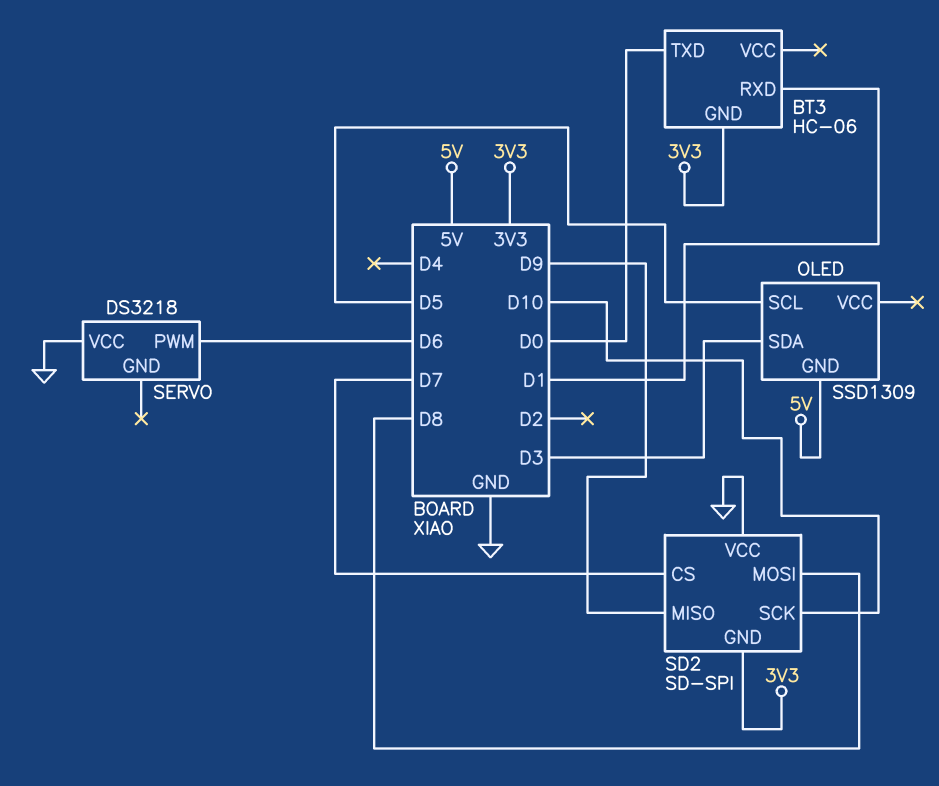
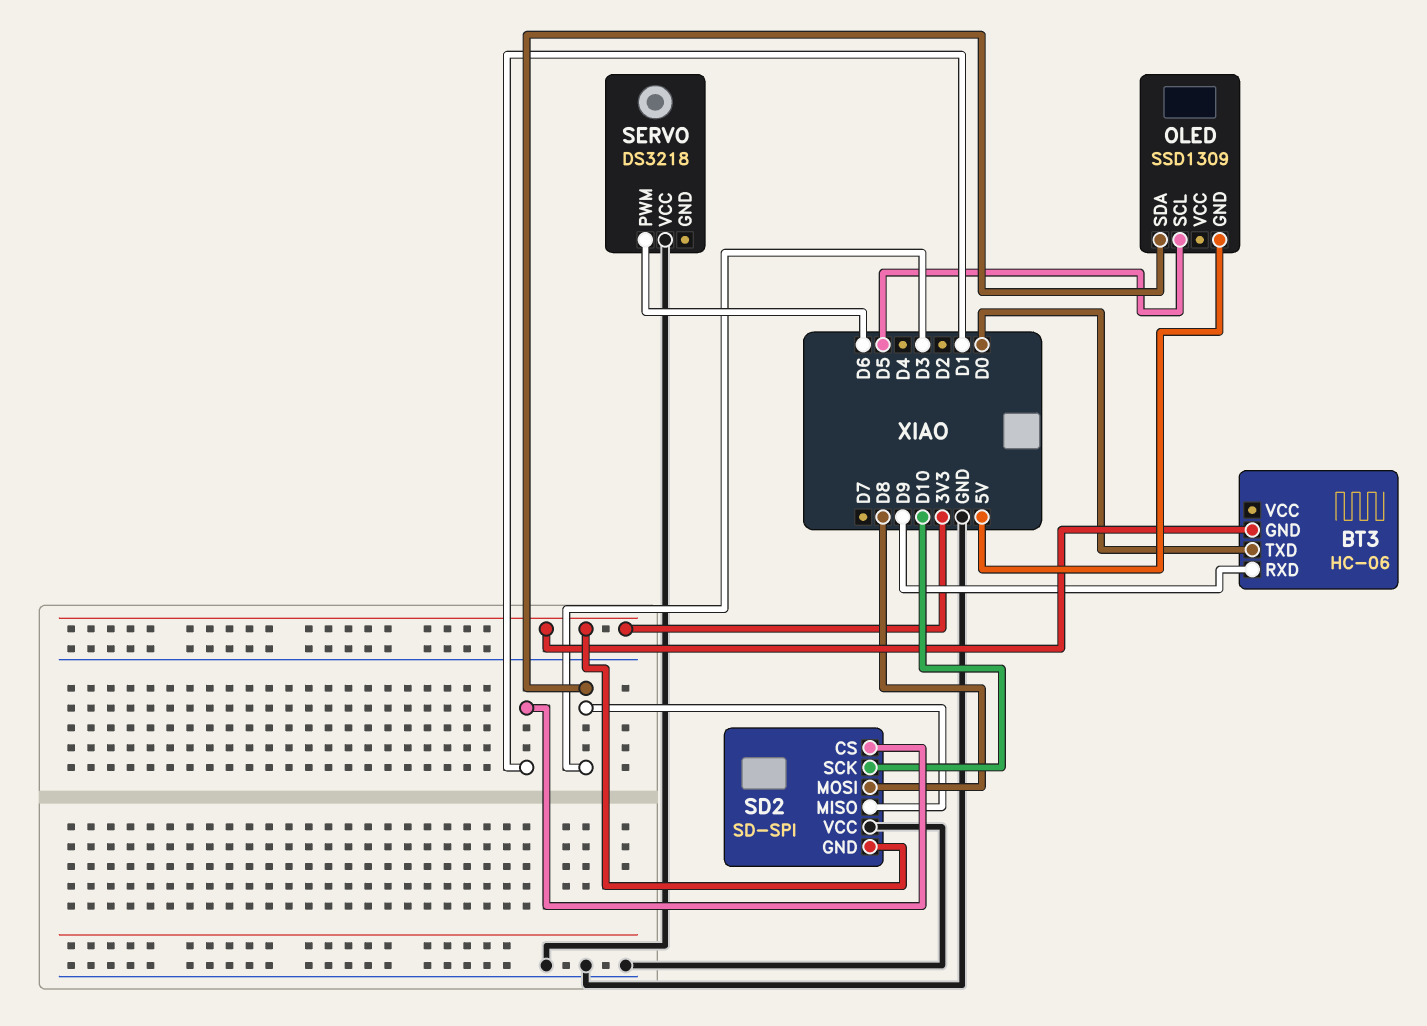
BT3 pin RXD: D1 -> D9
SD2 pin CS: D7 -> D1
SD2 pin MISO: D9 -> D3

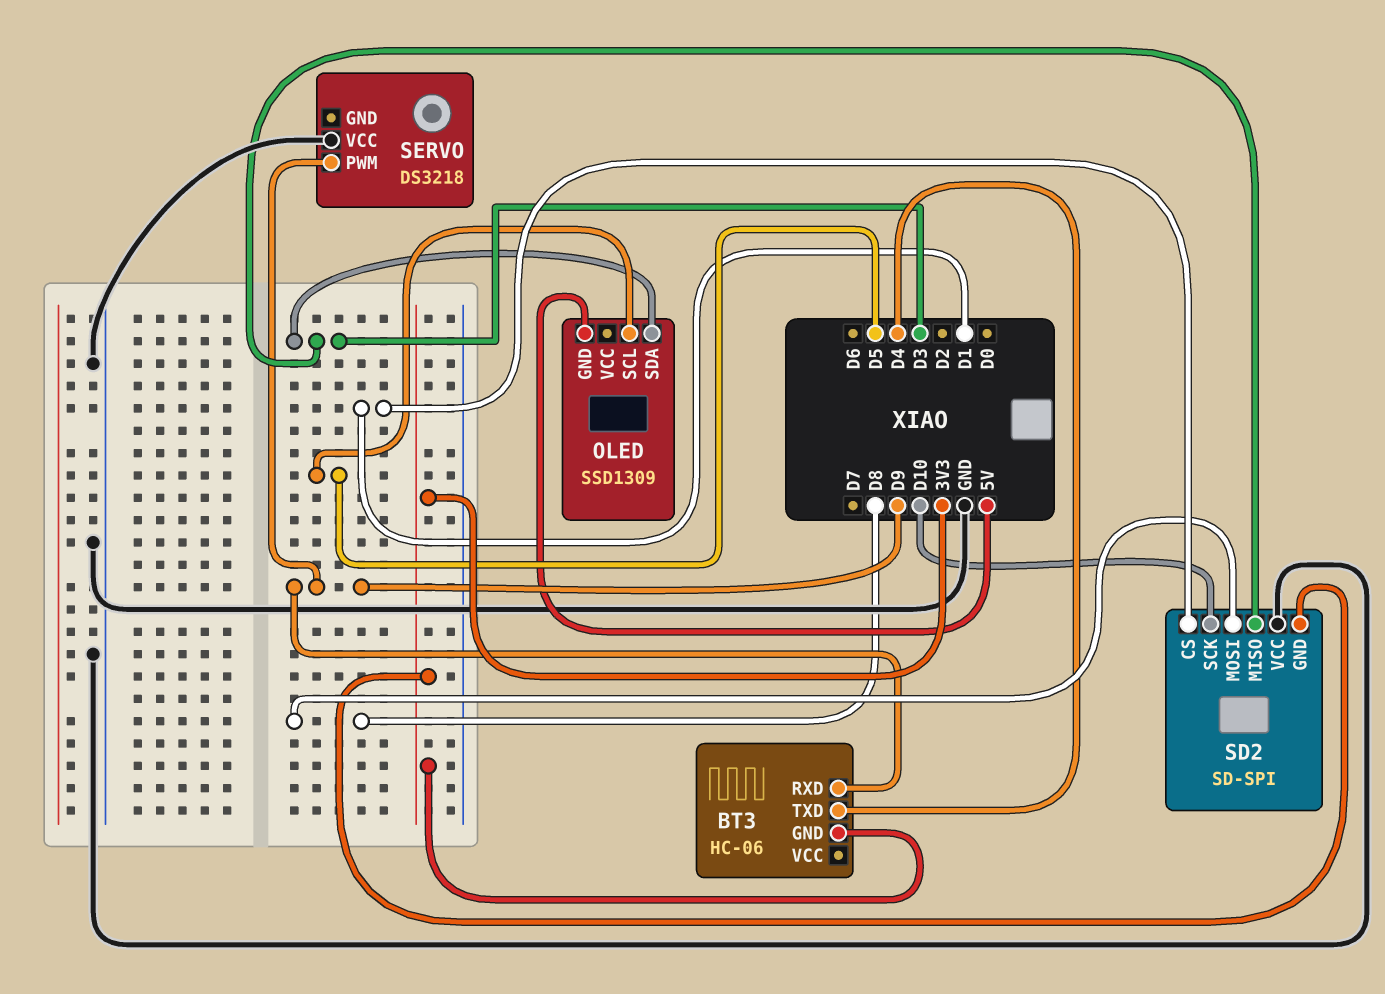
BT3 pin TXD: D0 -> D4
SERVO pin PWM: D6 -> D9

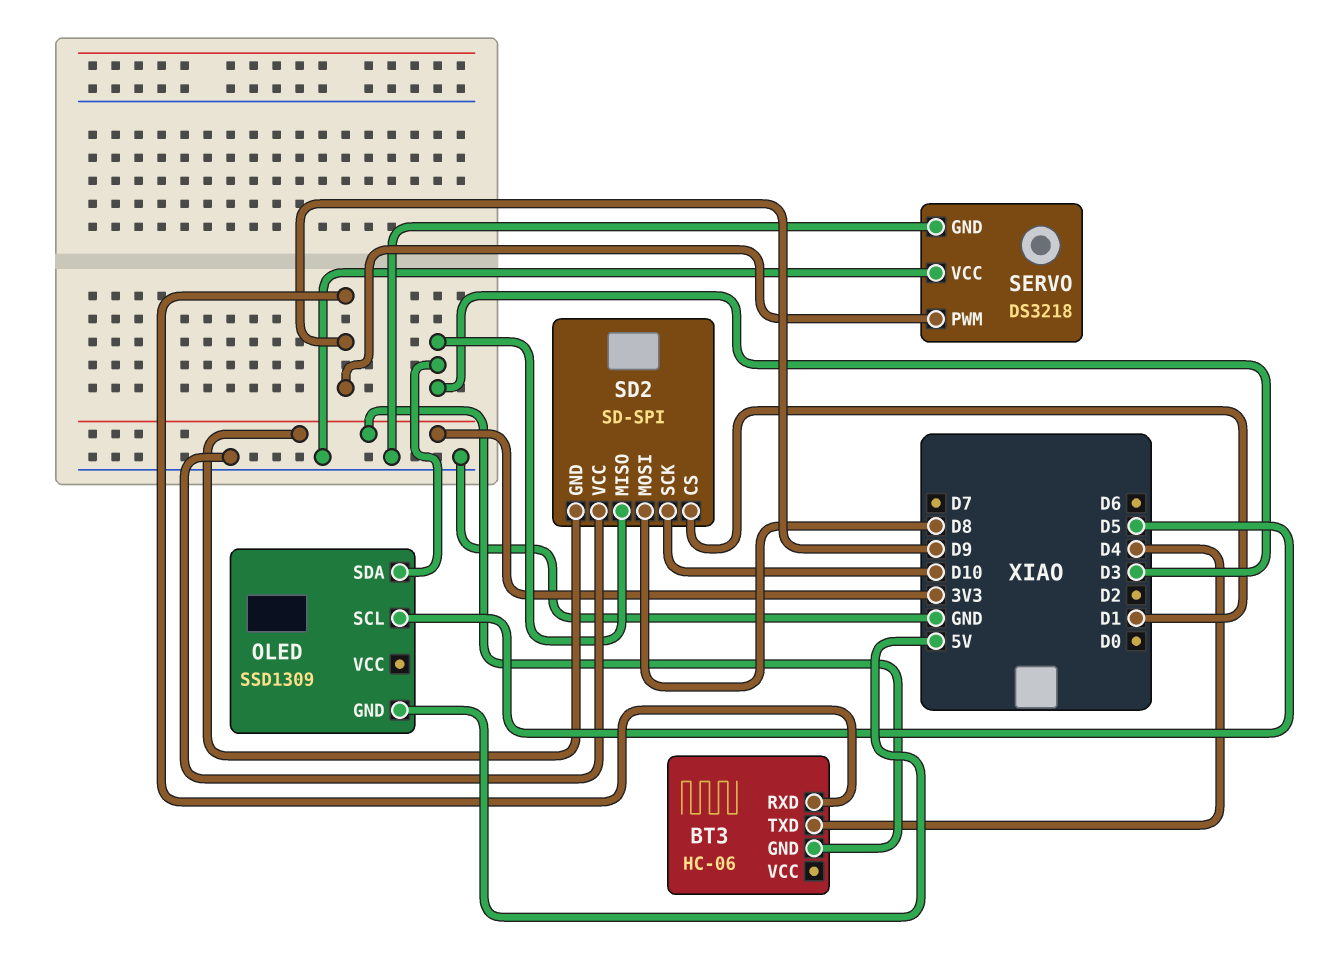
SERVO pin GND: none -> GND

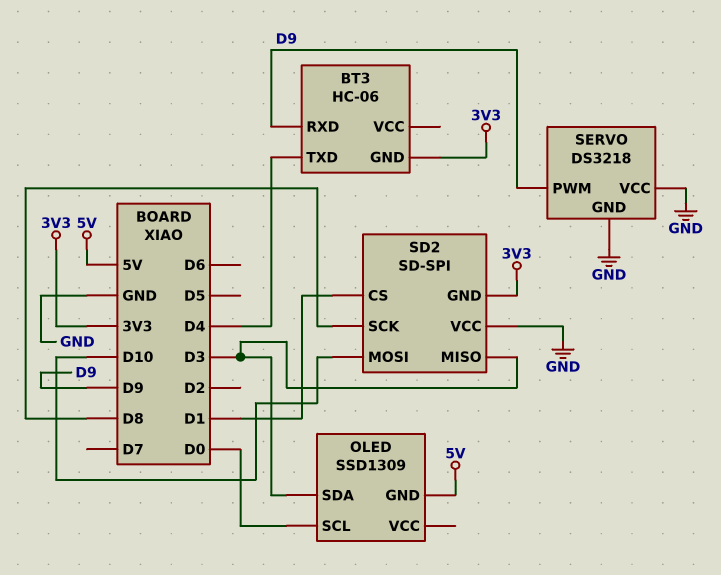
OLED pin SCL: D5 -> D0
SD2 pin MOSI: D8 -> D10
SD2 pin SCK: D10 -> D8

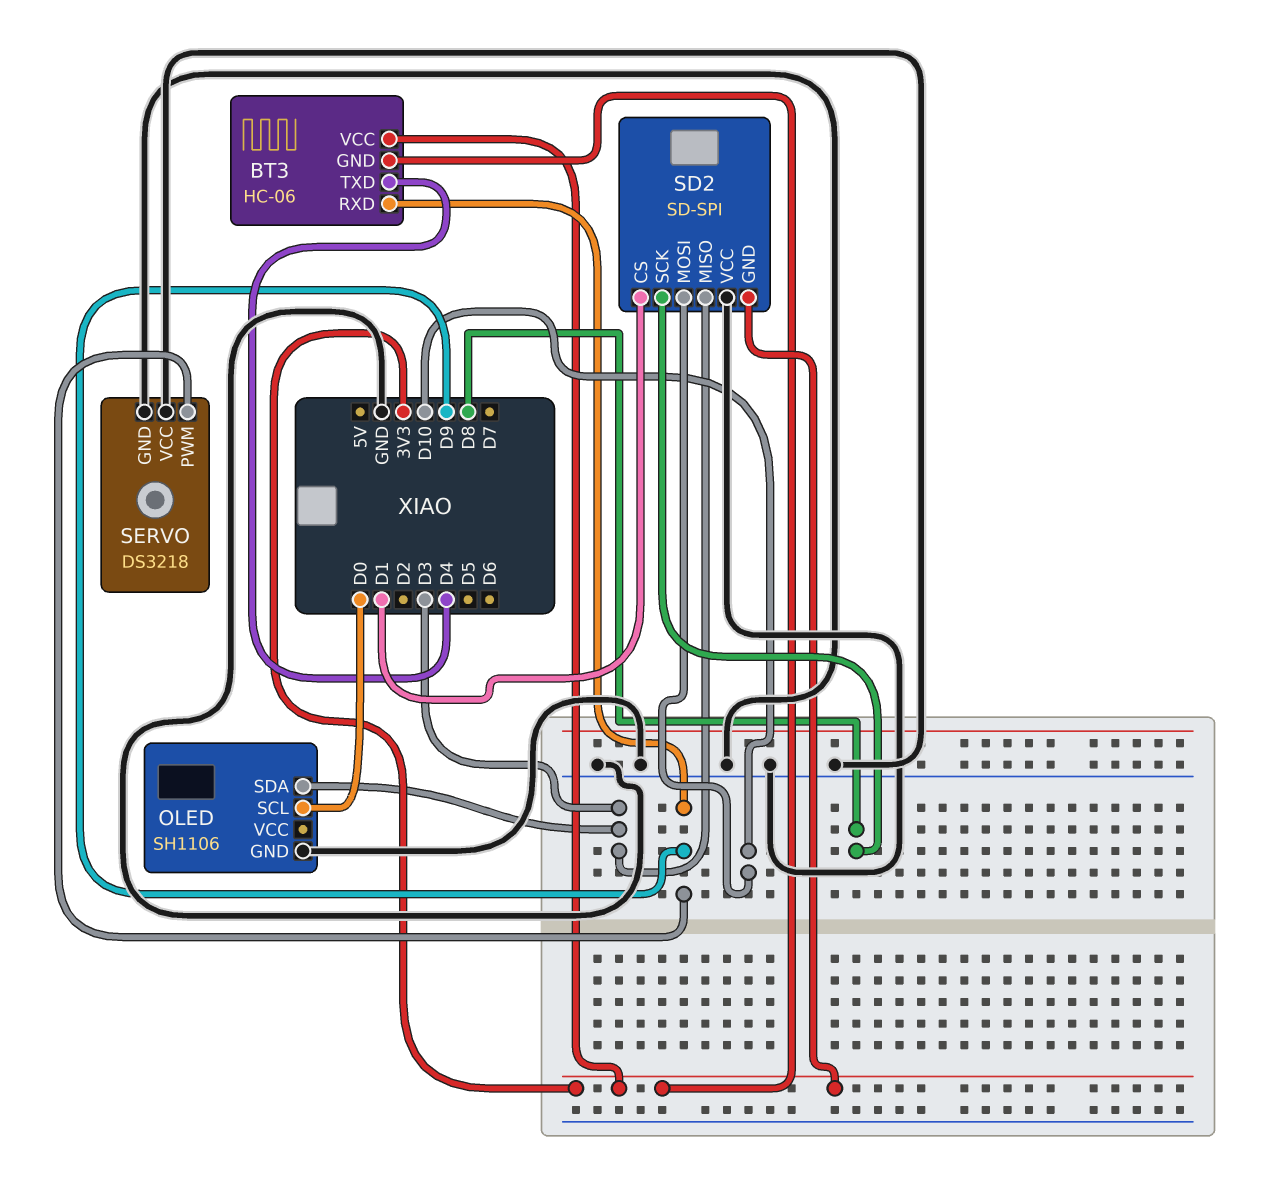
BT3 pin VCC: none -> 3V3
OLED: SSD1309 -> SH1106
OLED pin GND: 5V -> GND

